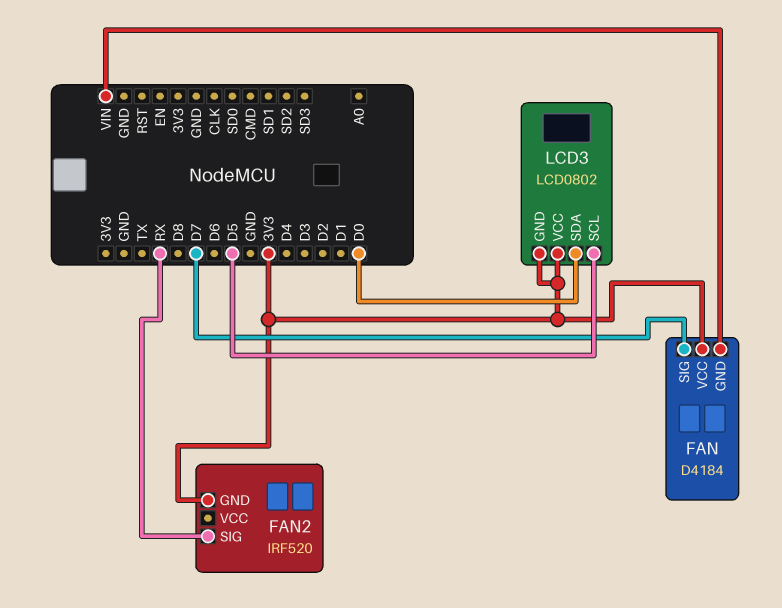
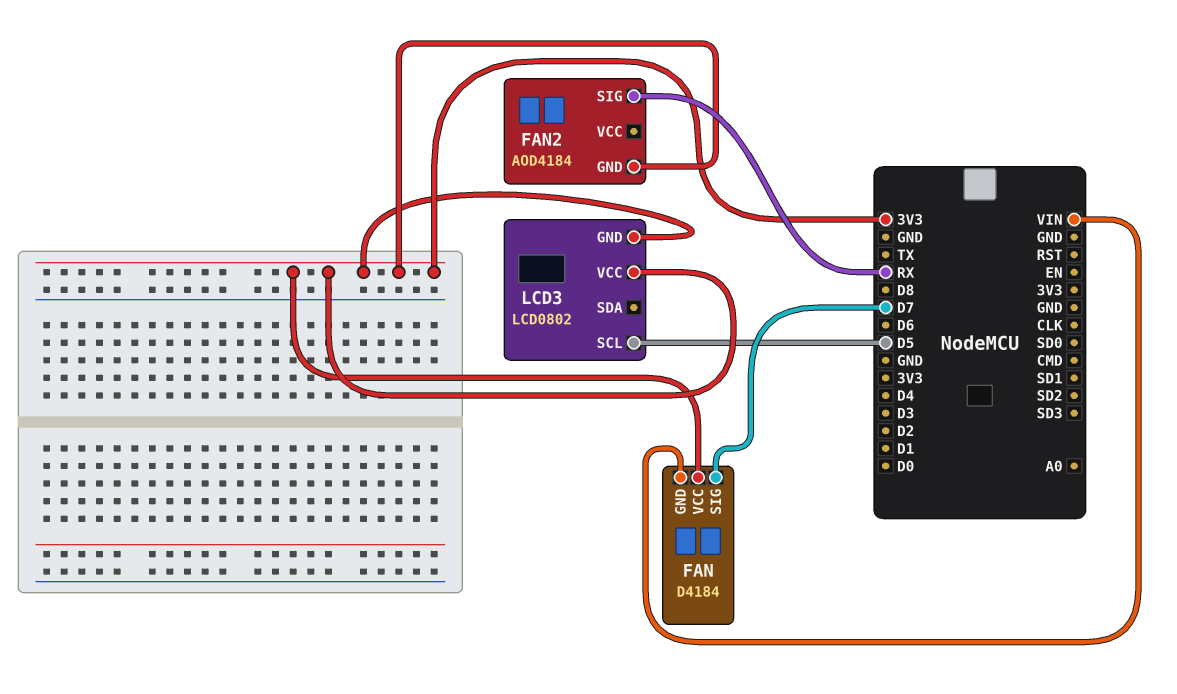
FAN2: IRF520 -> AOD4184
LCD3 pin SDA: D0 -> none

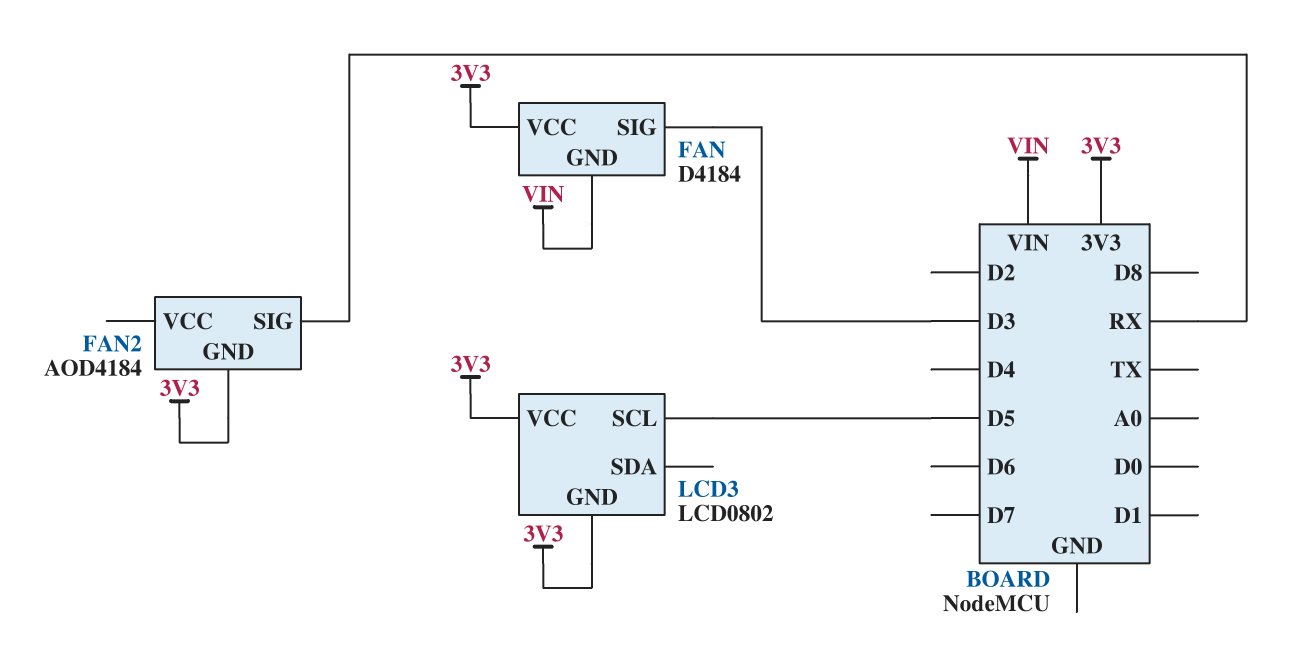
FAN pin SIG: D7 -> D3

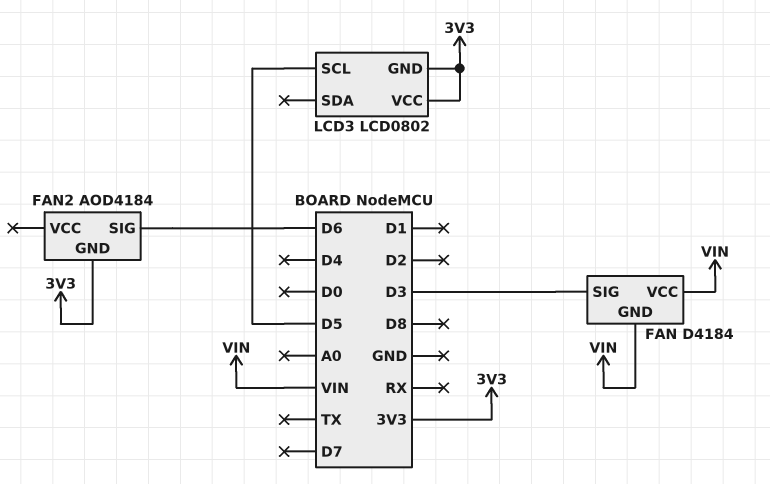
FAN pin VCC: 3V3 -> VIN
FAN2 pin SIG: RX -> D6

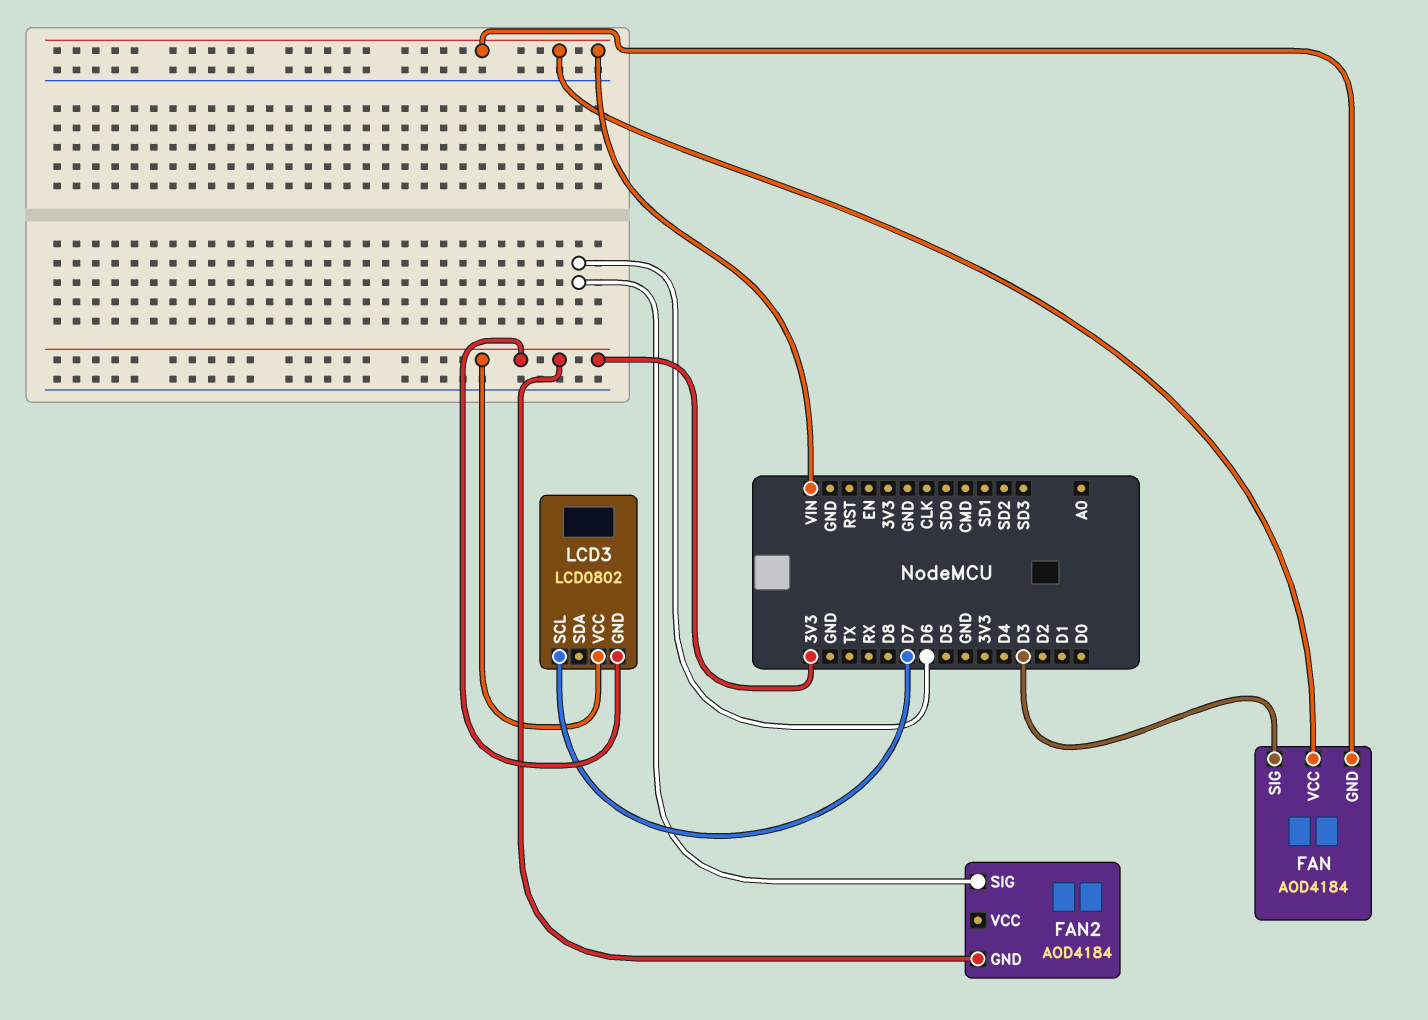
FAN: D4184 -> AOD4184
LCD3 pin SCL: D5 -> D7

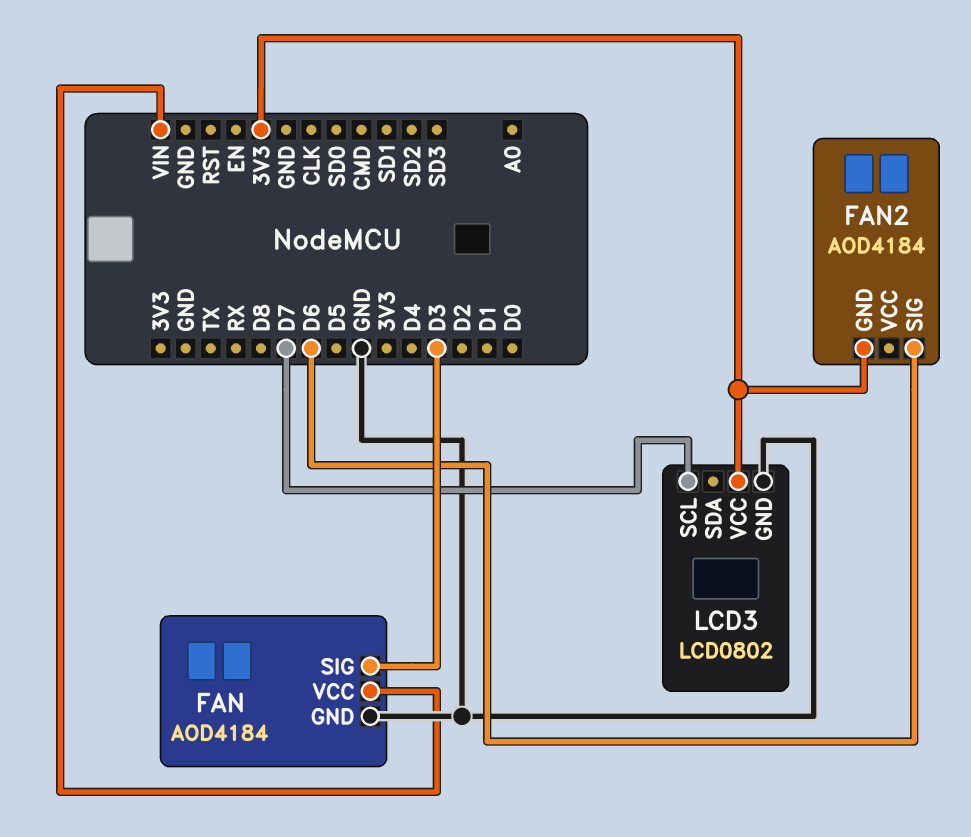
FAN pin GND: VIN -> GND
LCD3 pin GND: 3V3 -> GND

